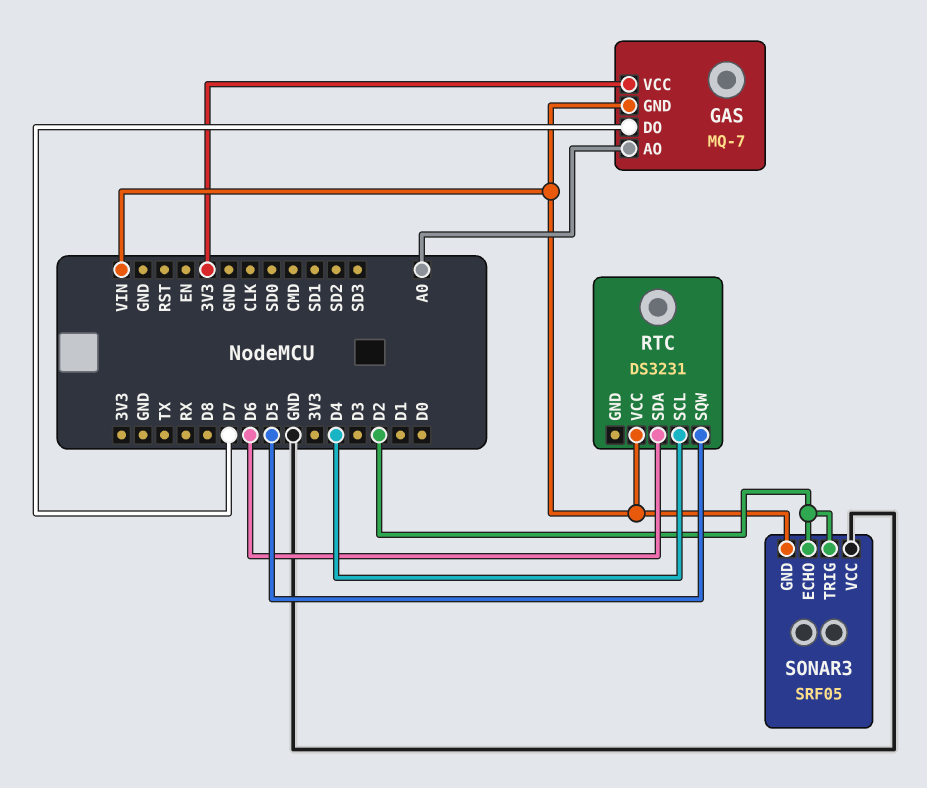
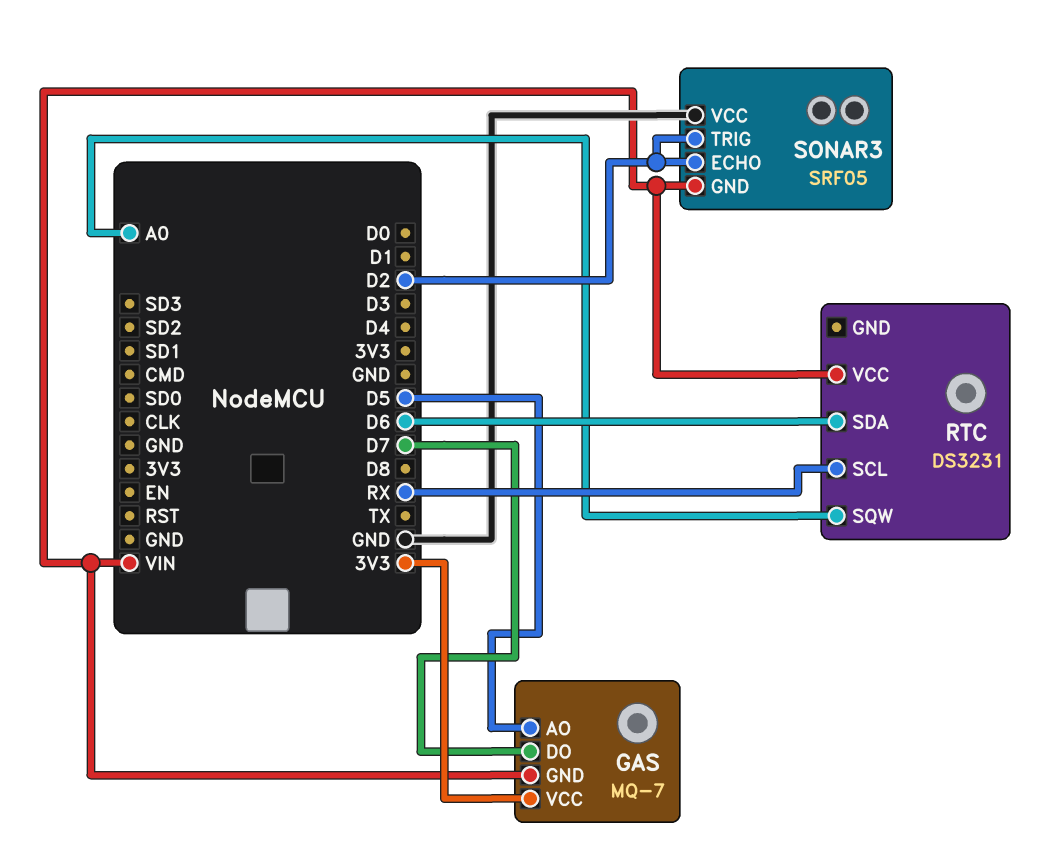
GAS pin AO: A0 -> D5
RTC pin SCL: D4 -> RX
RTC pin SQW: D5 -> A0

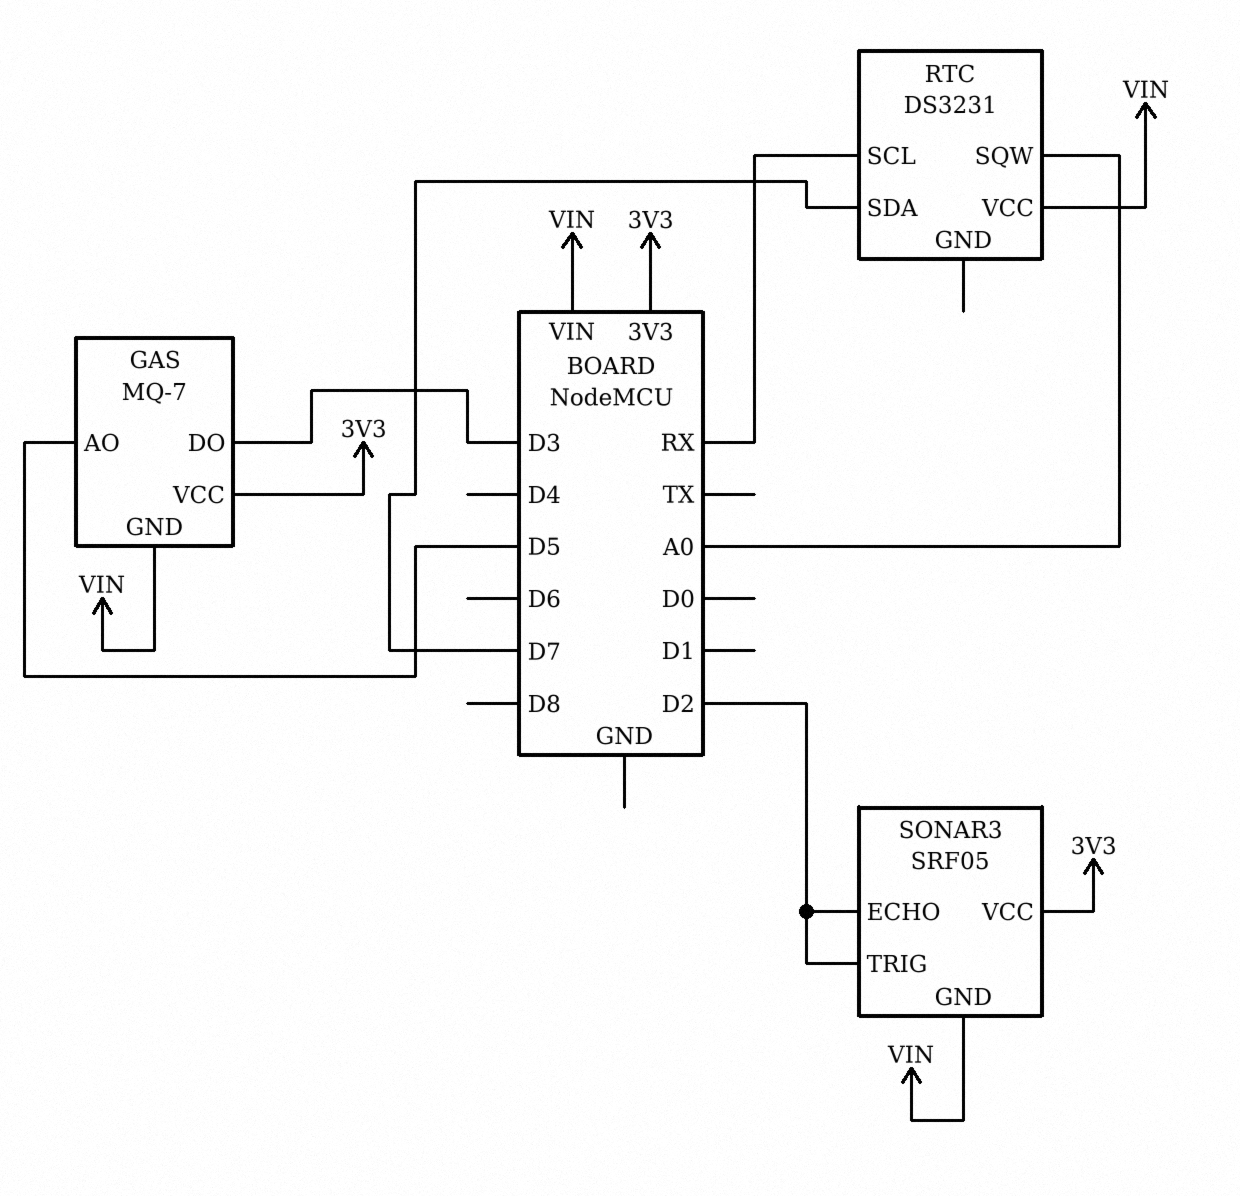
GAS pin DO: D7 -> D3
RTC pin SDA: D6 -> D7
SONAR3 pin VCC: GND -> 3V3

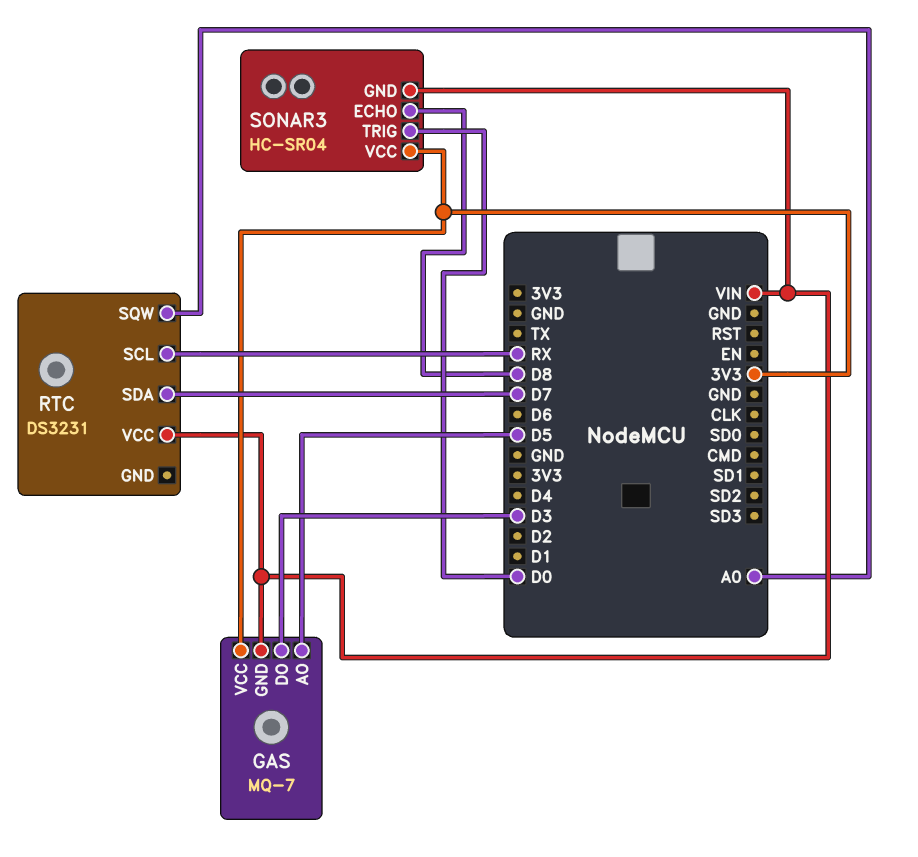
SONAR3: SRF05 -> HC-SR04
SONAR3 pin ECHO: D2 -> D8
SONAR3 pin TRIG: D2 -> D0

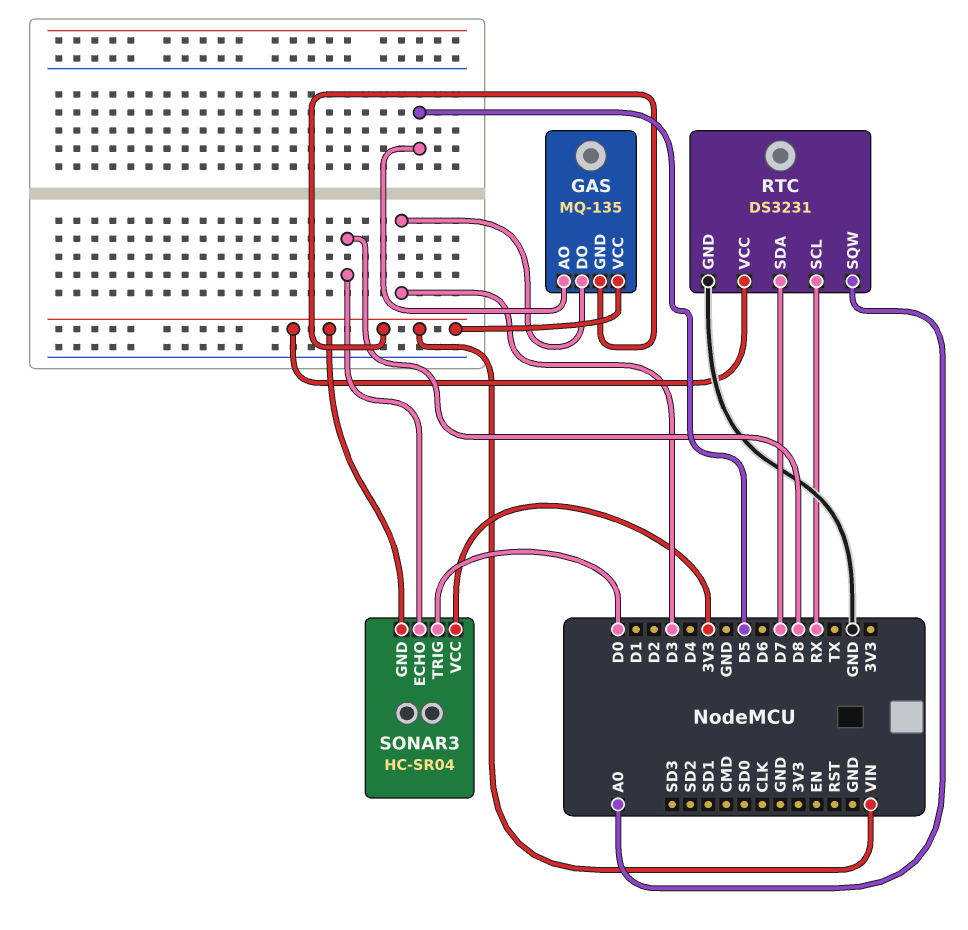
GAS: MQ-7 -> MQ-135
GAS pin VCC: 3V3 -> VIN
RTC pin GND: none -> GND

